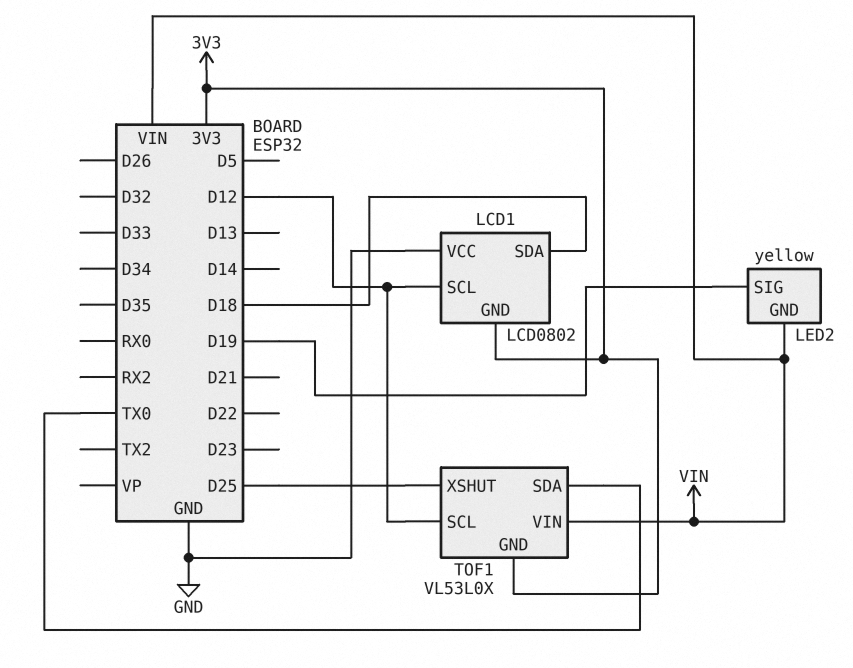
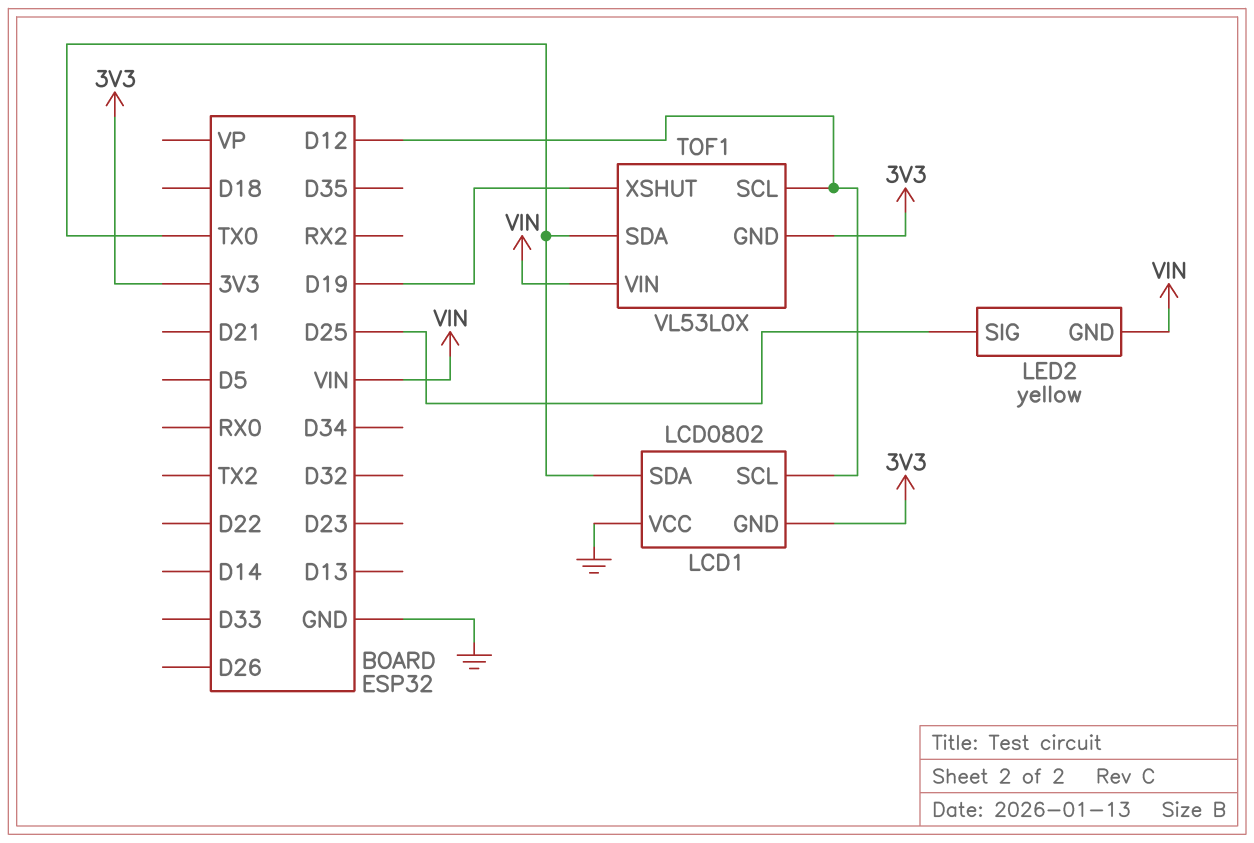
LCD1 pin SDA: D18 -> TX0
LED2 pin SIG: D19 -> D25
TOF1 pin XSHUT: D25 -> D19

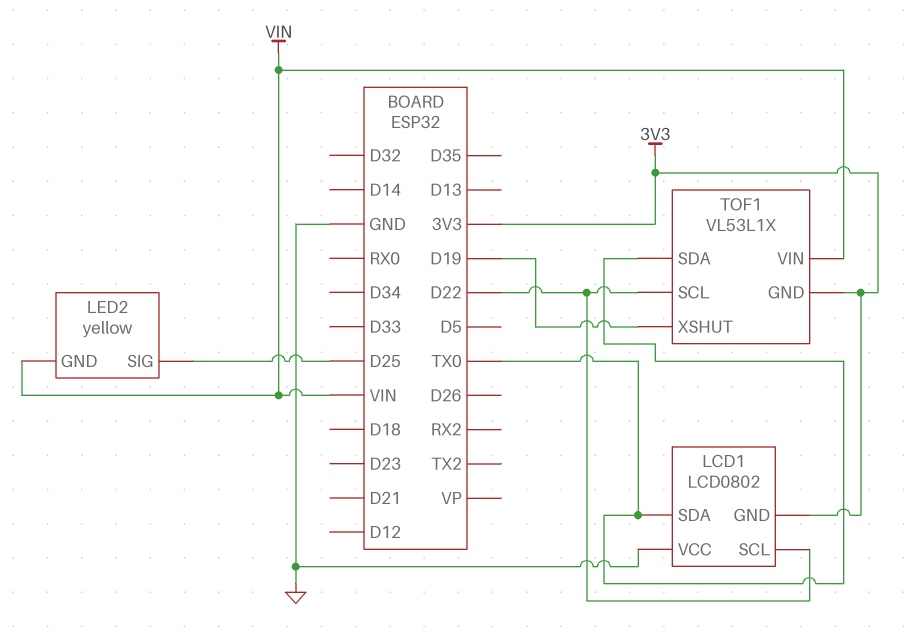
LCD1 pin SCL: D12 -> D22
TOF1: VL53L0X -> VL53L1X
TOF1 pin SCL: D12 -> D22

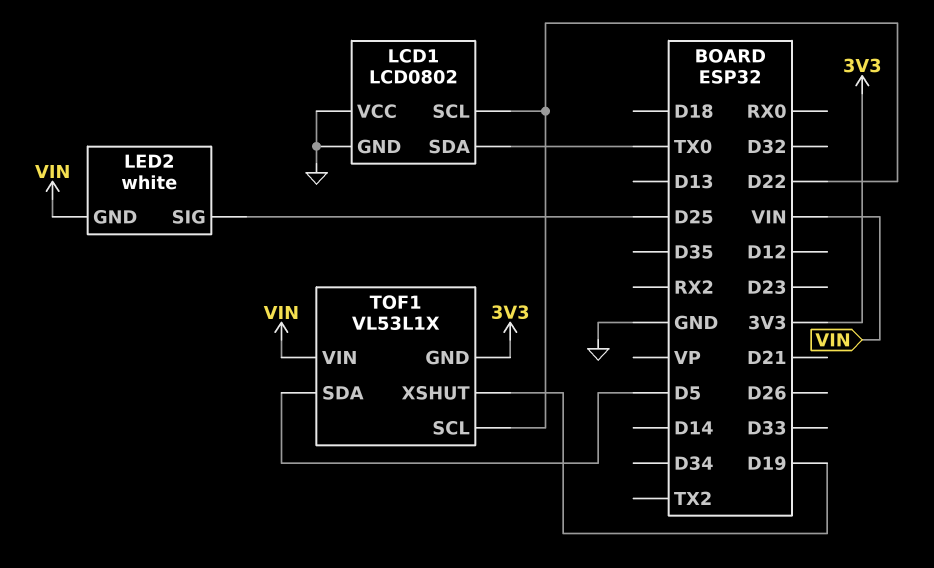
LCD1 pin GND: 3V3 -> GND
LED2: yellow -> white
TOF1 pin SDA: TX0 -> D5

